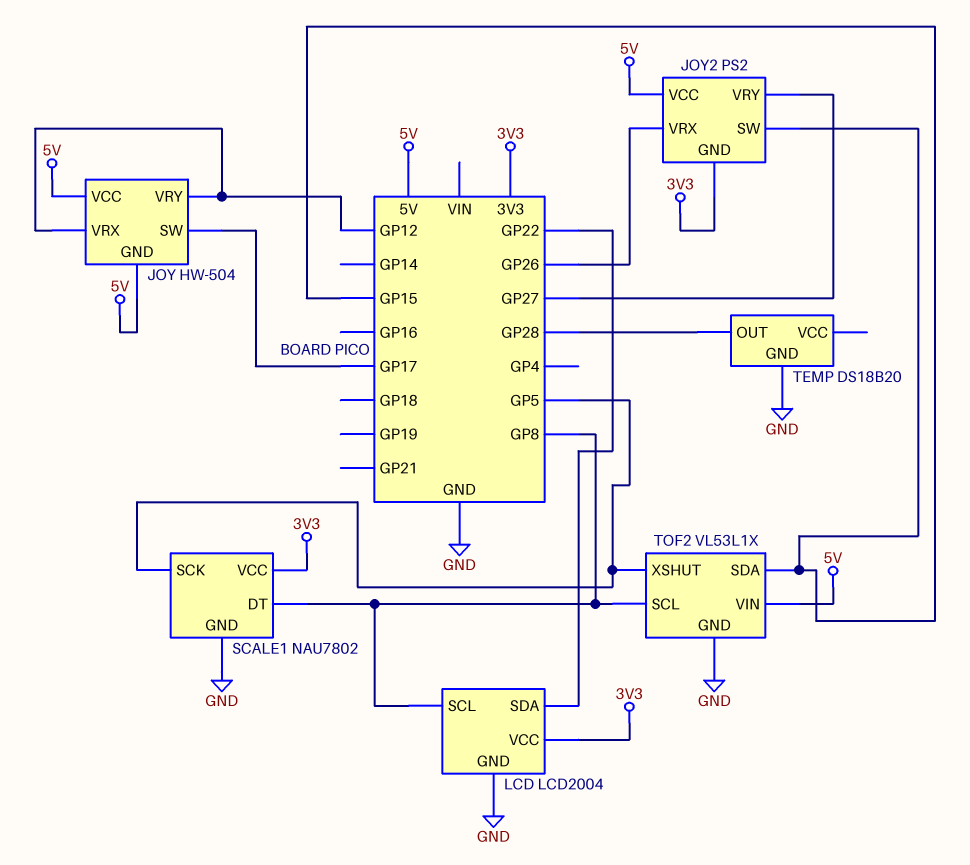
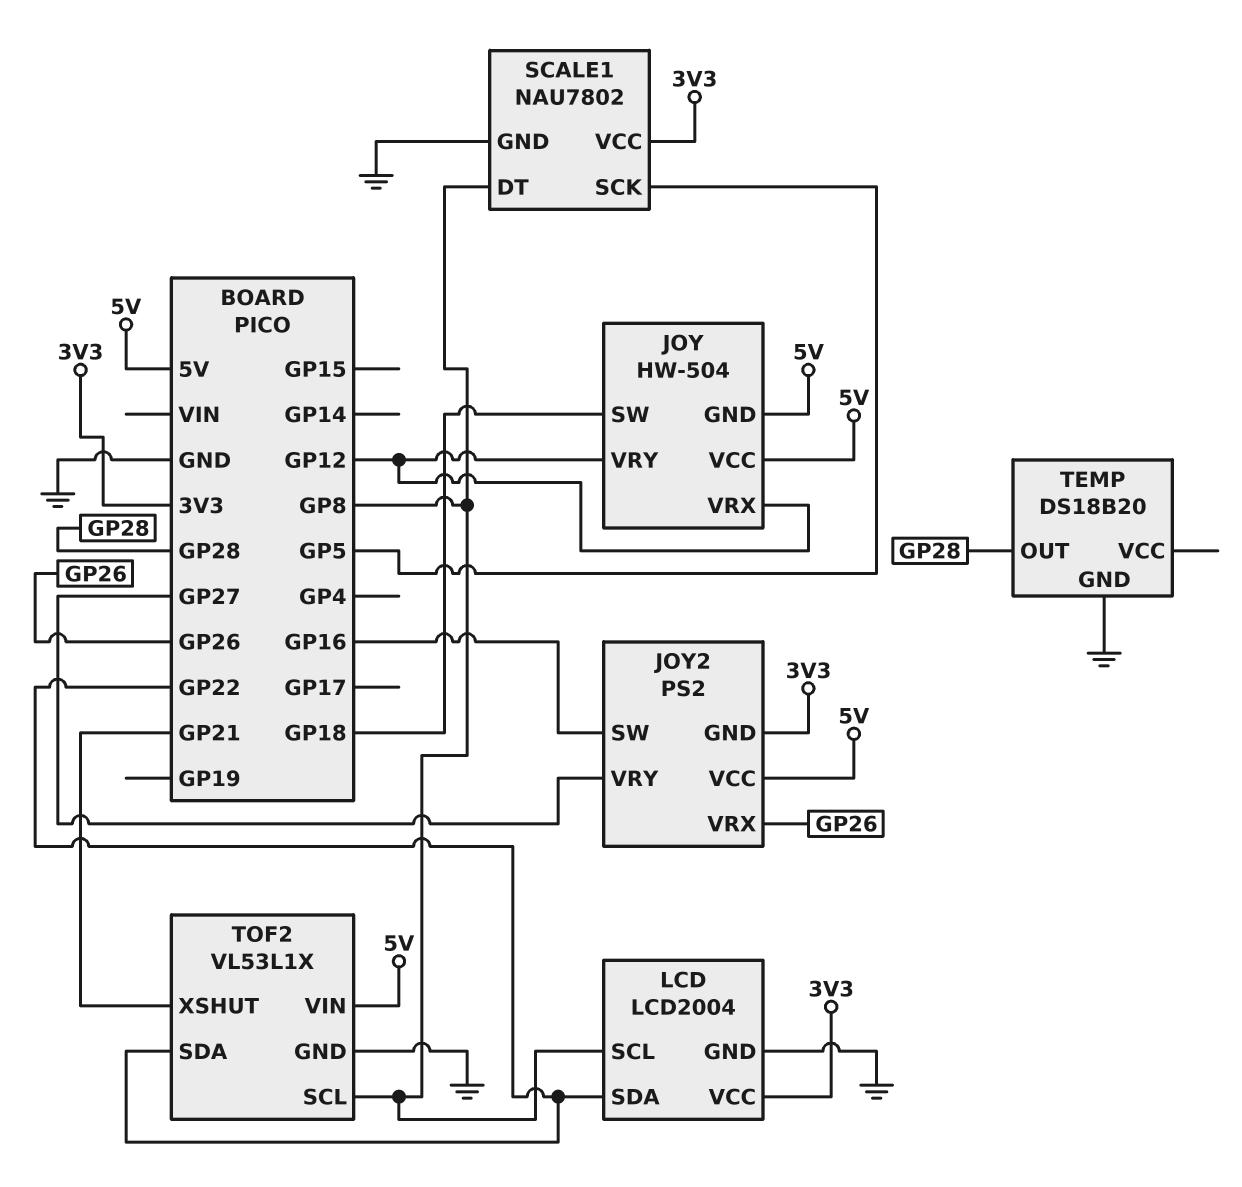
JOY pin SW: GP17 -> GP18
JOY2 pin SW: GP15 -> GP16
TOF2 pin SDA: GP15 -> GP22
TOF2 pin XSHUT: GP5 -> GP21

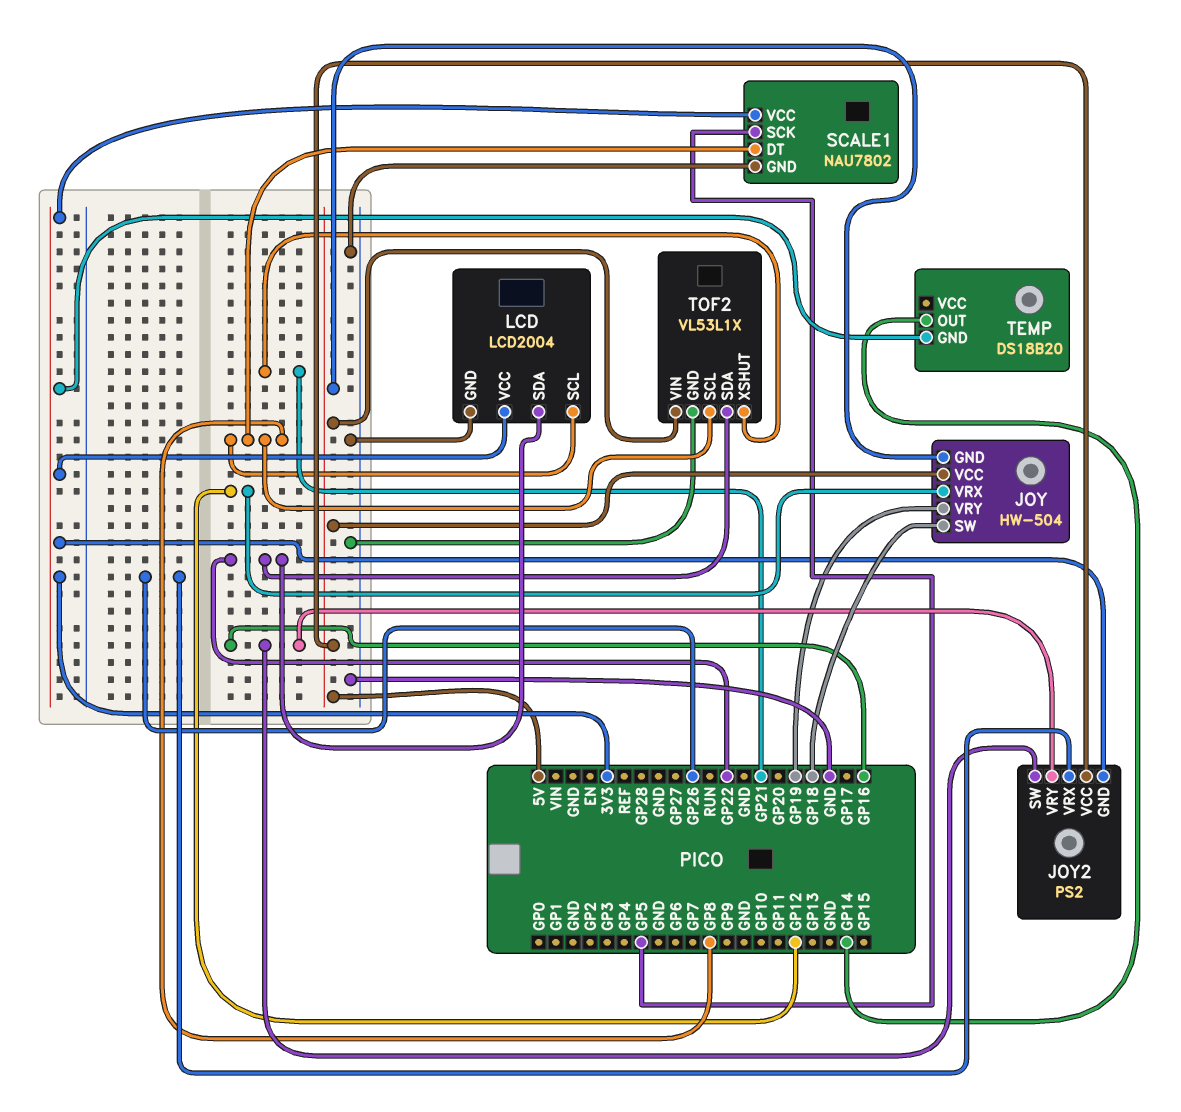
JOY pin VRY: GP12 -> GP19
JOY2 pin VRY: GP27 -> GP16
TEMP pin GND: GND -> 3V3
TEMP pin OUT: GP28 -> GP14

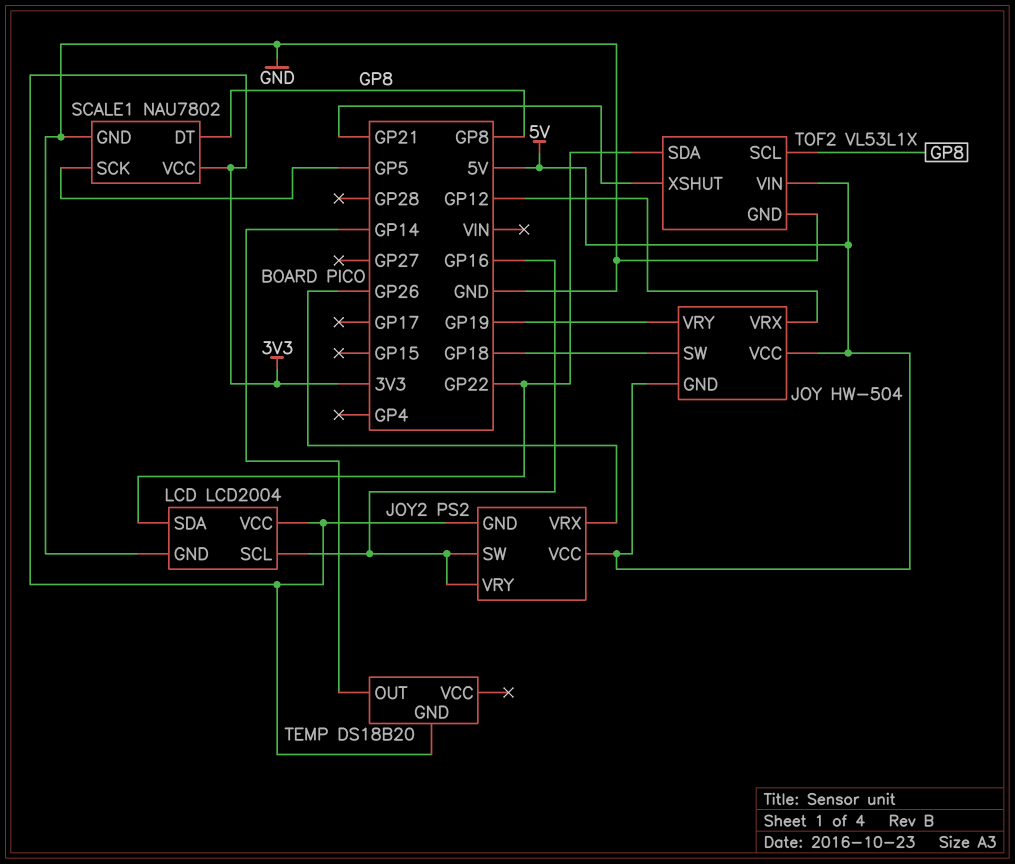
LCD pin SCL: GP8 -> GP16

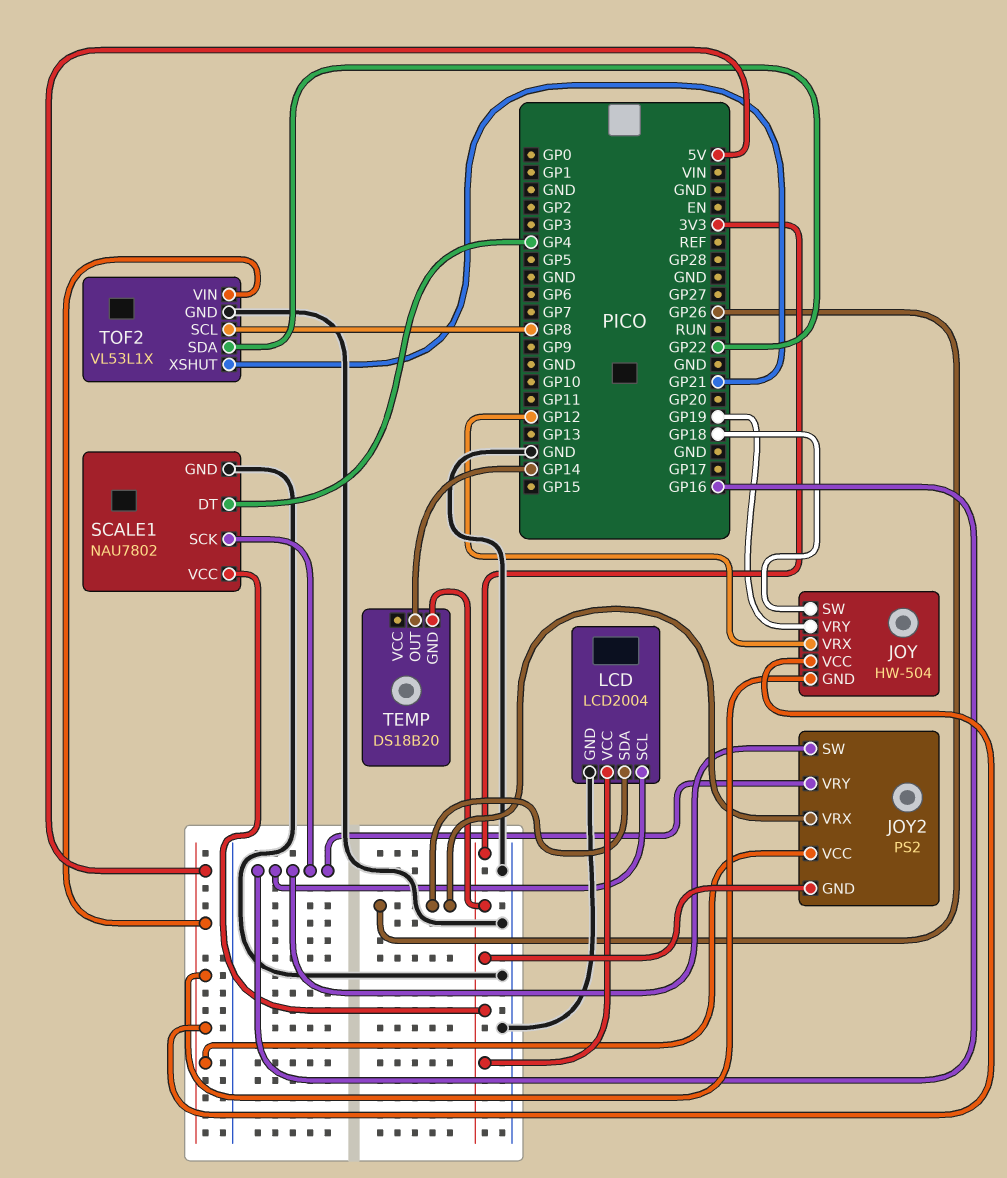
LCD pin SDA: GP22 -> GP26
SCALE1 pin DT: GP8 -> GP4
SCALE1 pin SCK: GP5 -> GP16

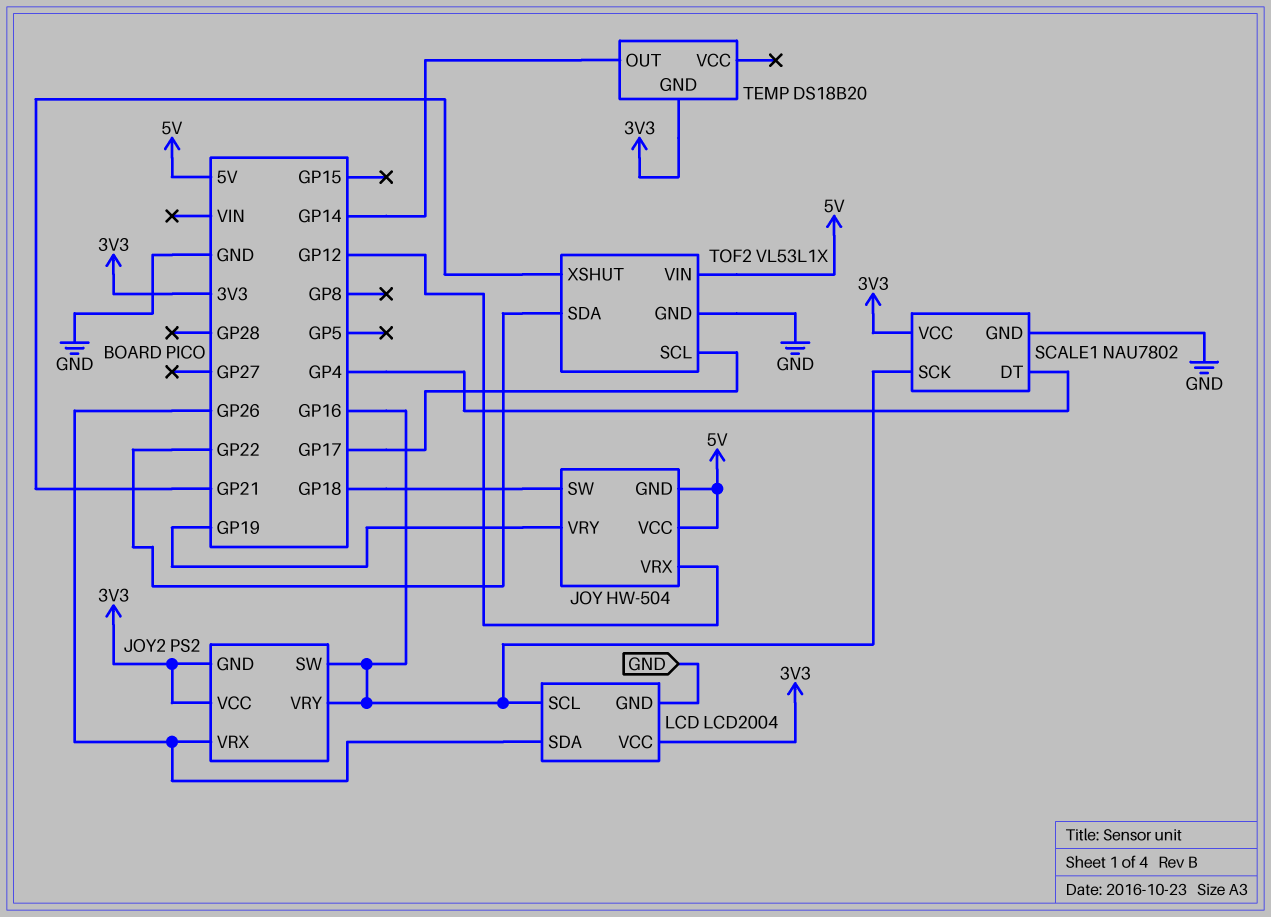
JOY2 pin VCC: 5V -> 3V3
TOF2 pin SCL: GP8 -> GP17

